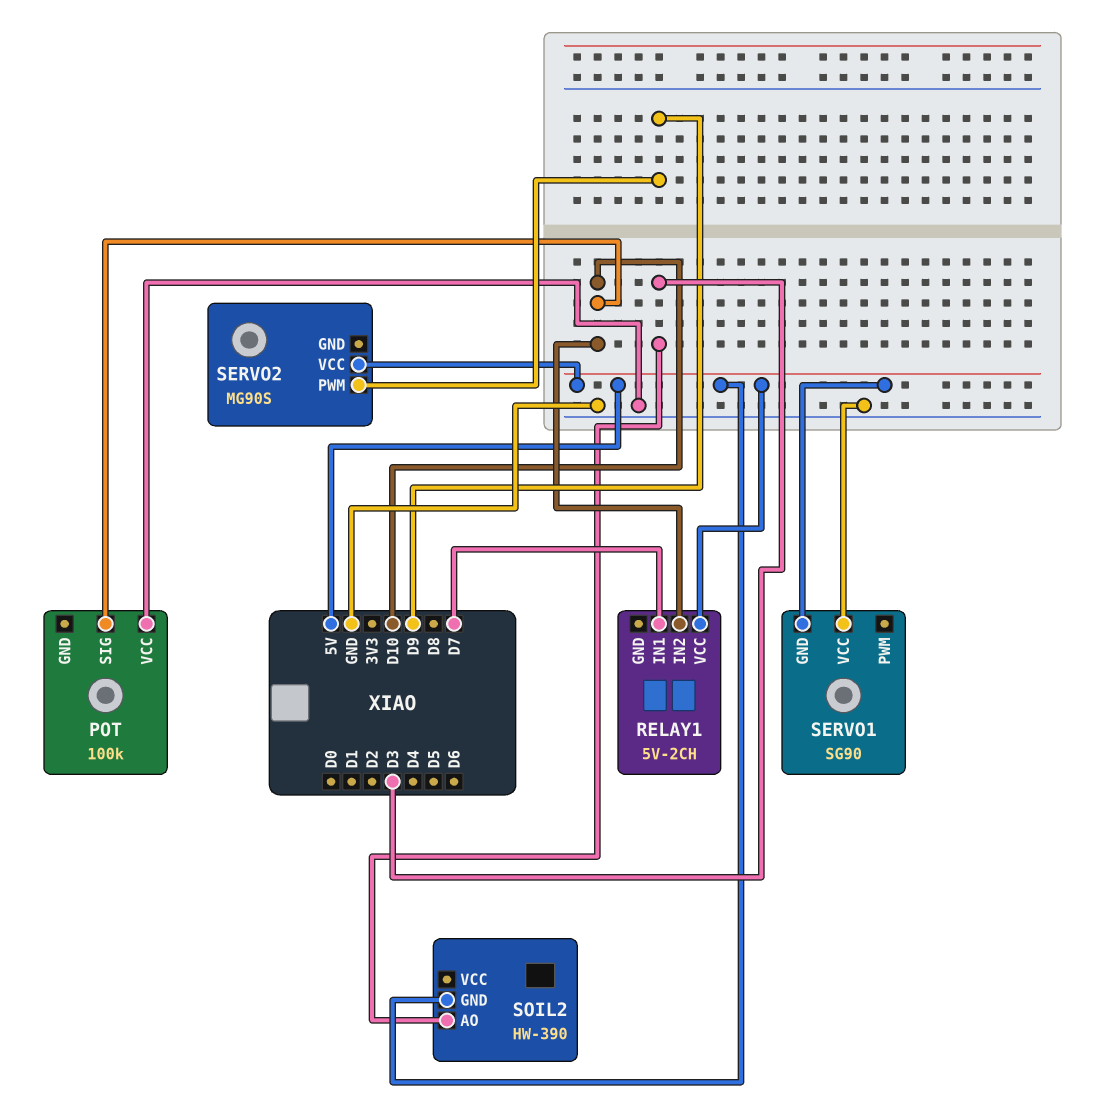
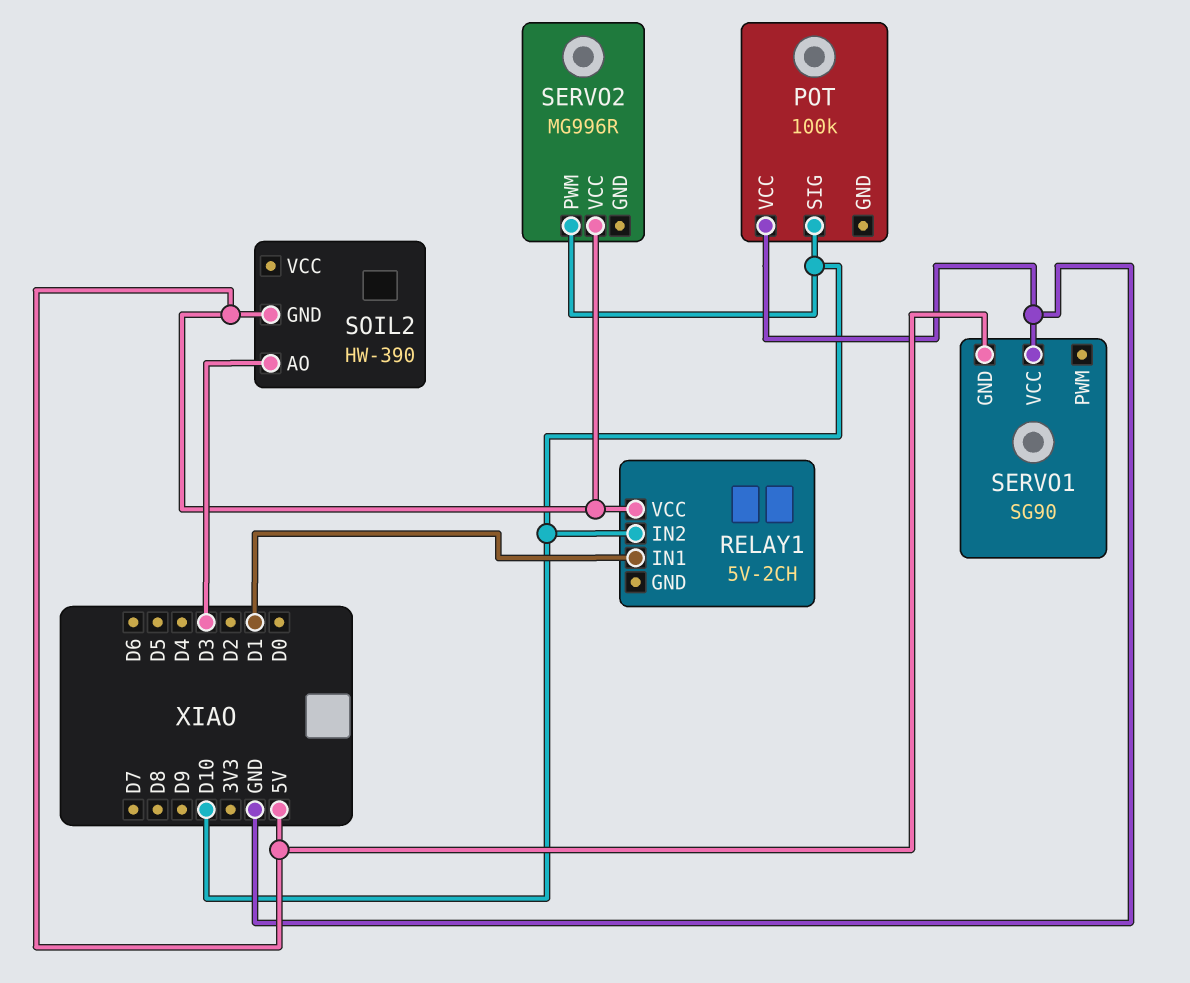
RELAY1 pin IN1: D7 -> D1
SERVO2: MG90S -> MG996R
SERVO2 pin PWM: D9 -> D10

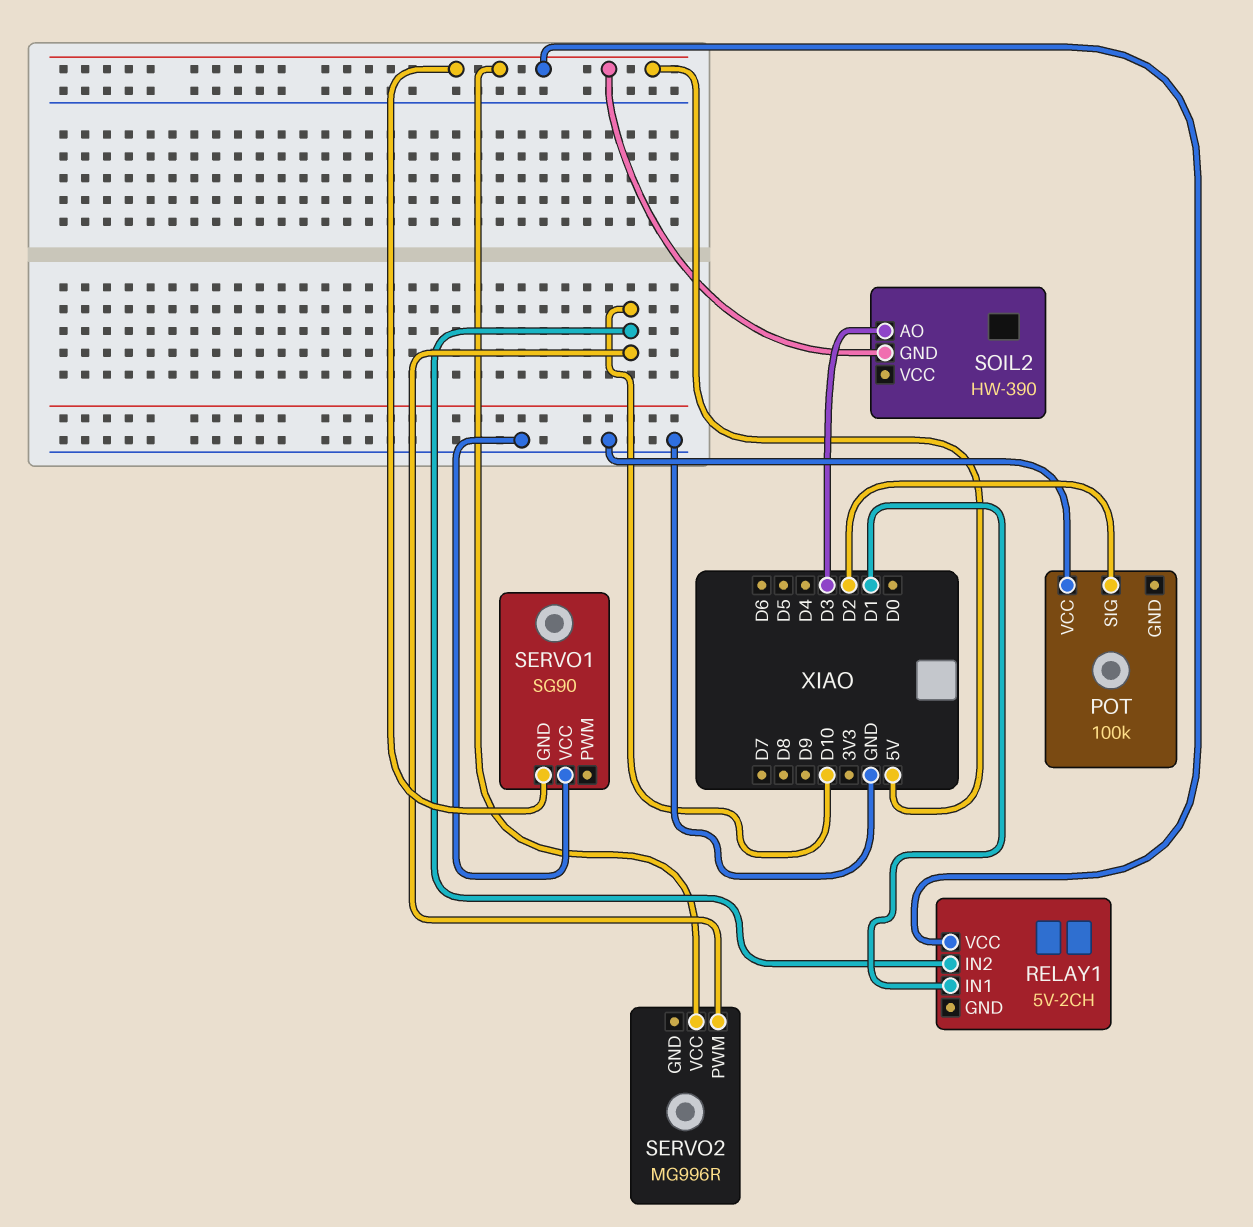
POT pin SIG: D10 -> D2

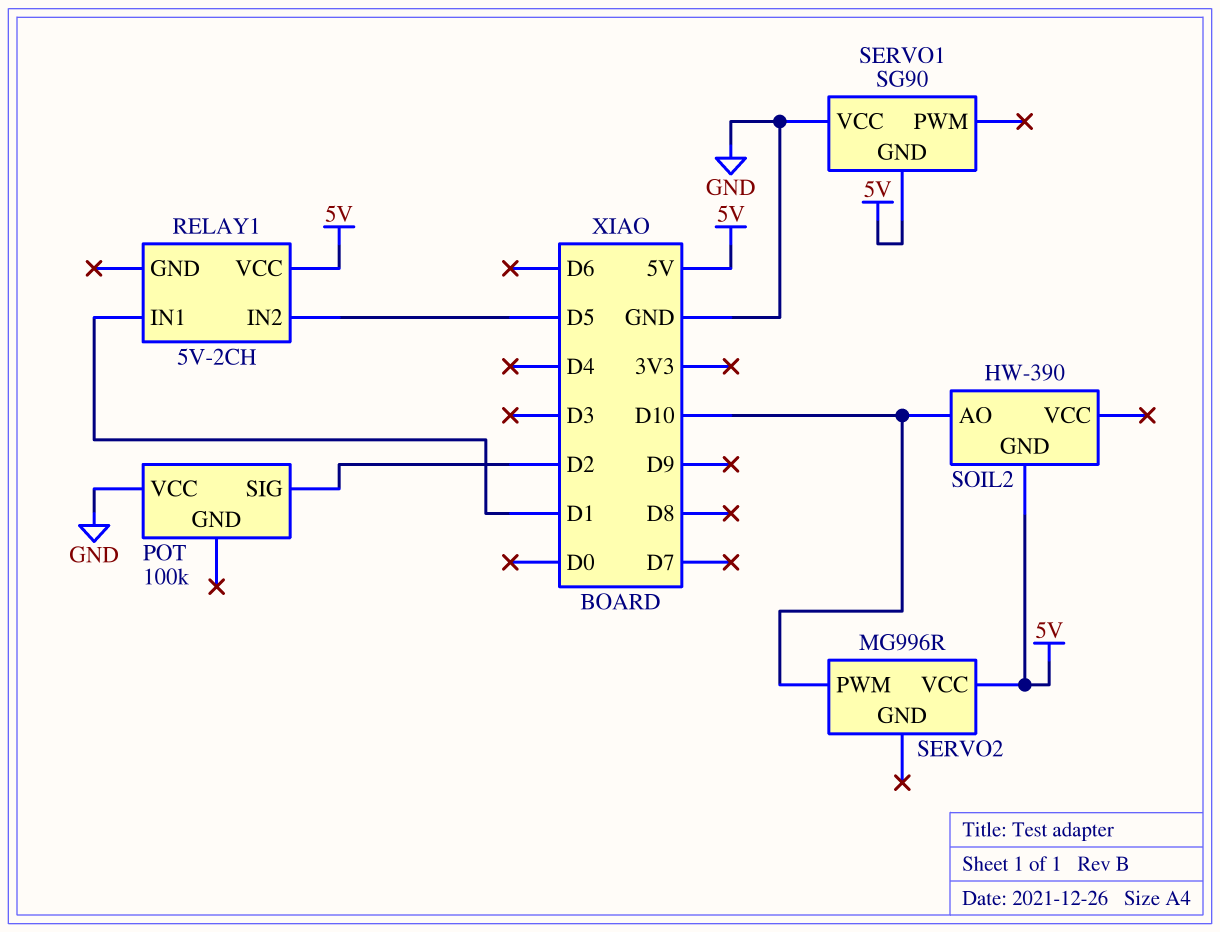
RELAY1 pin IN2: D10 -> D5
SOIL2 pin AO: D3 -> D10

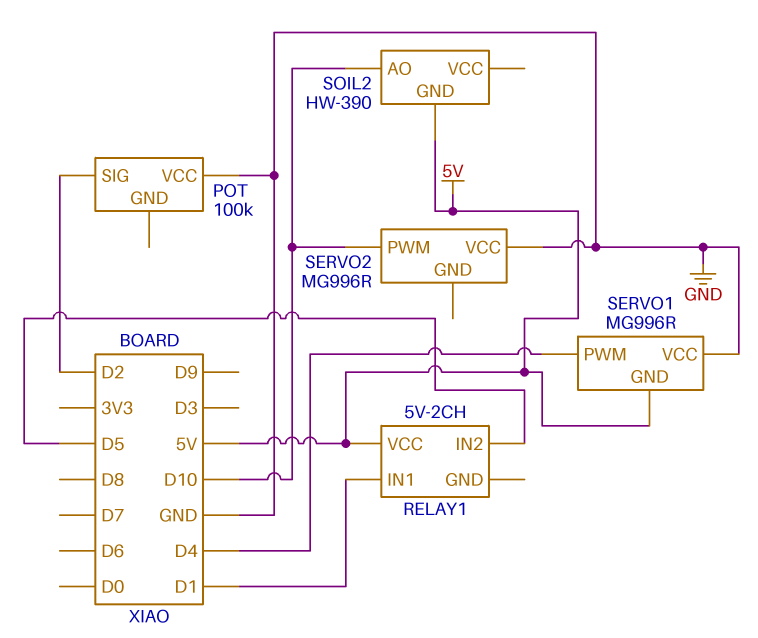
SERVO1: SG90 -> MG996R
SERVO1 pin PWM: none -> D4
SERVO2 pin VCC: 5V -> GND

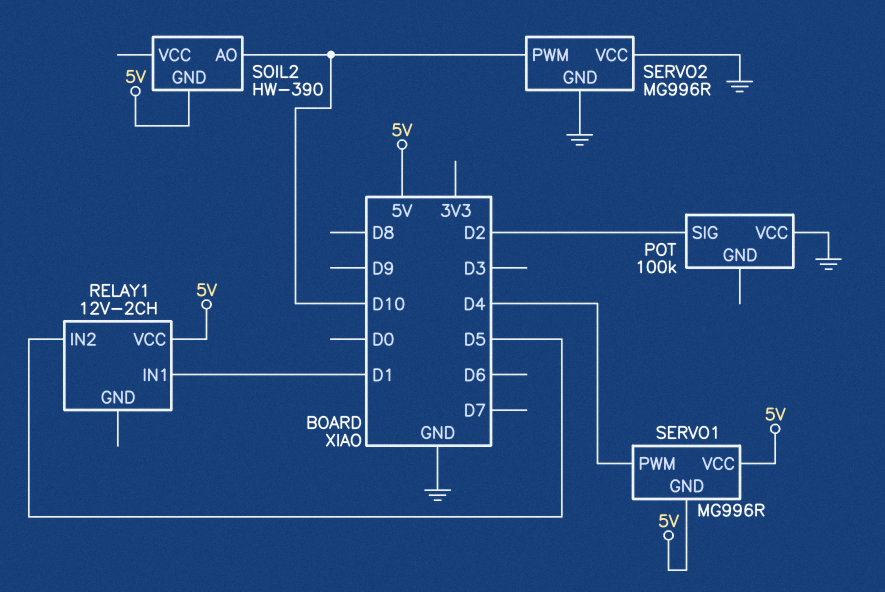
RELAY1: 5V-2CH -> 12V-2CH
SERVO1 pin VCC: GND -> 5V
SERVO2 pin GND: none -> GND

